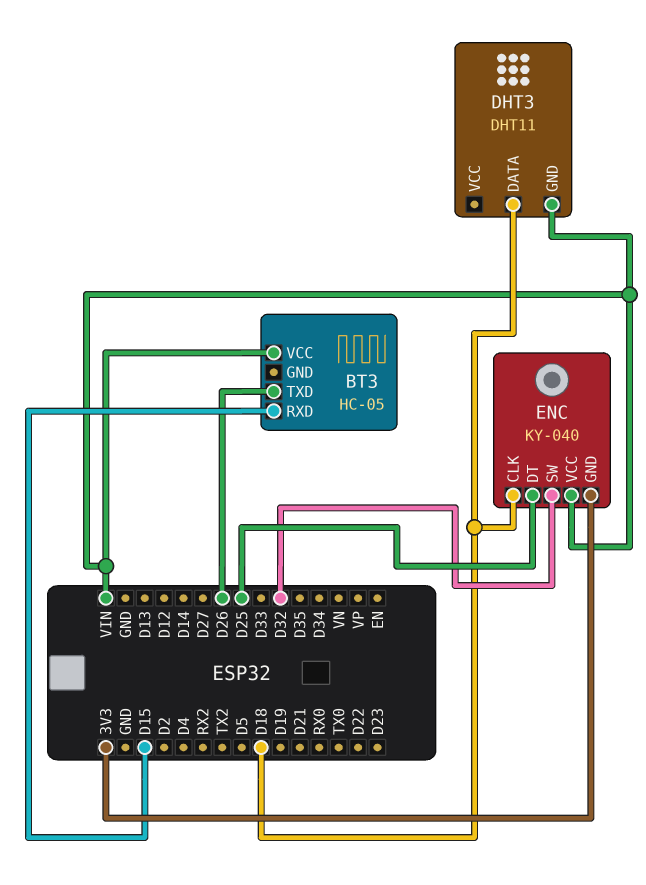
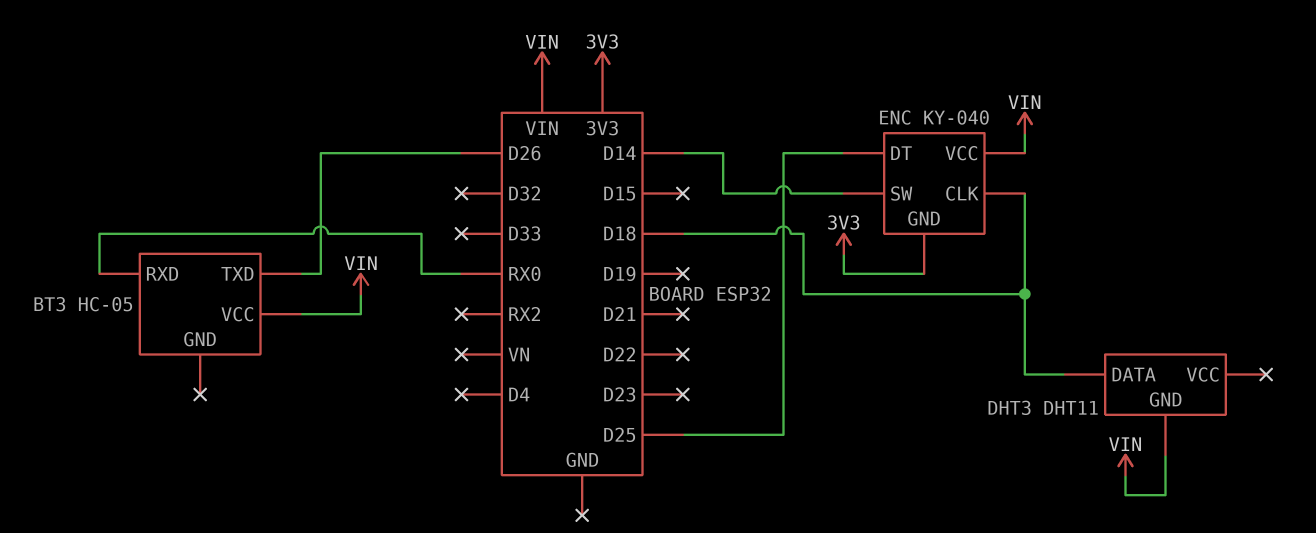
BT3 pin RXD: D15 -> RX0
ENC pin SW: D32 -> D14

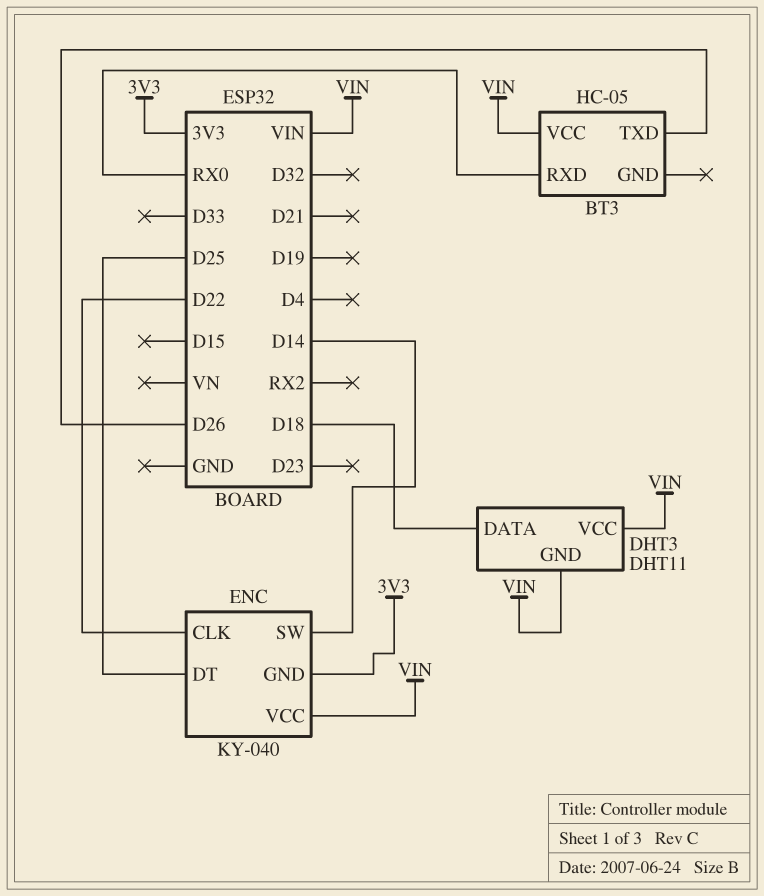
DHT3 pin VCC: none -> VIN
ENC pin CLK: D18 -> D22

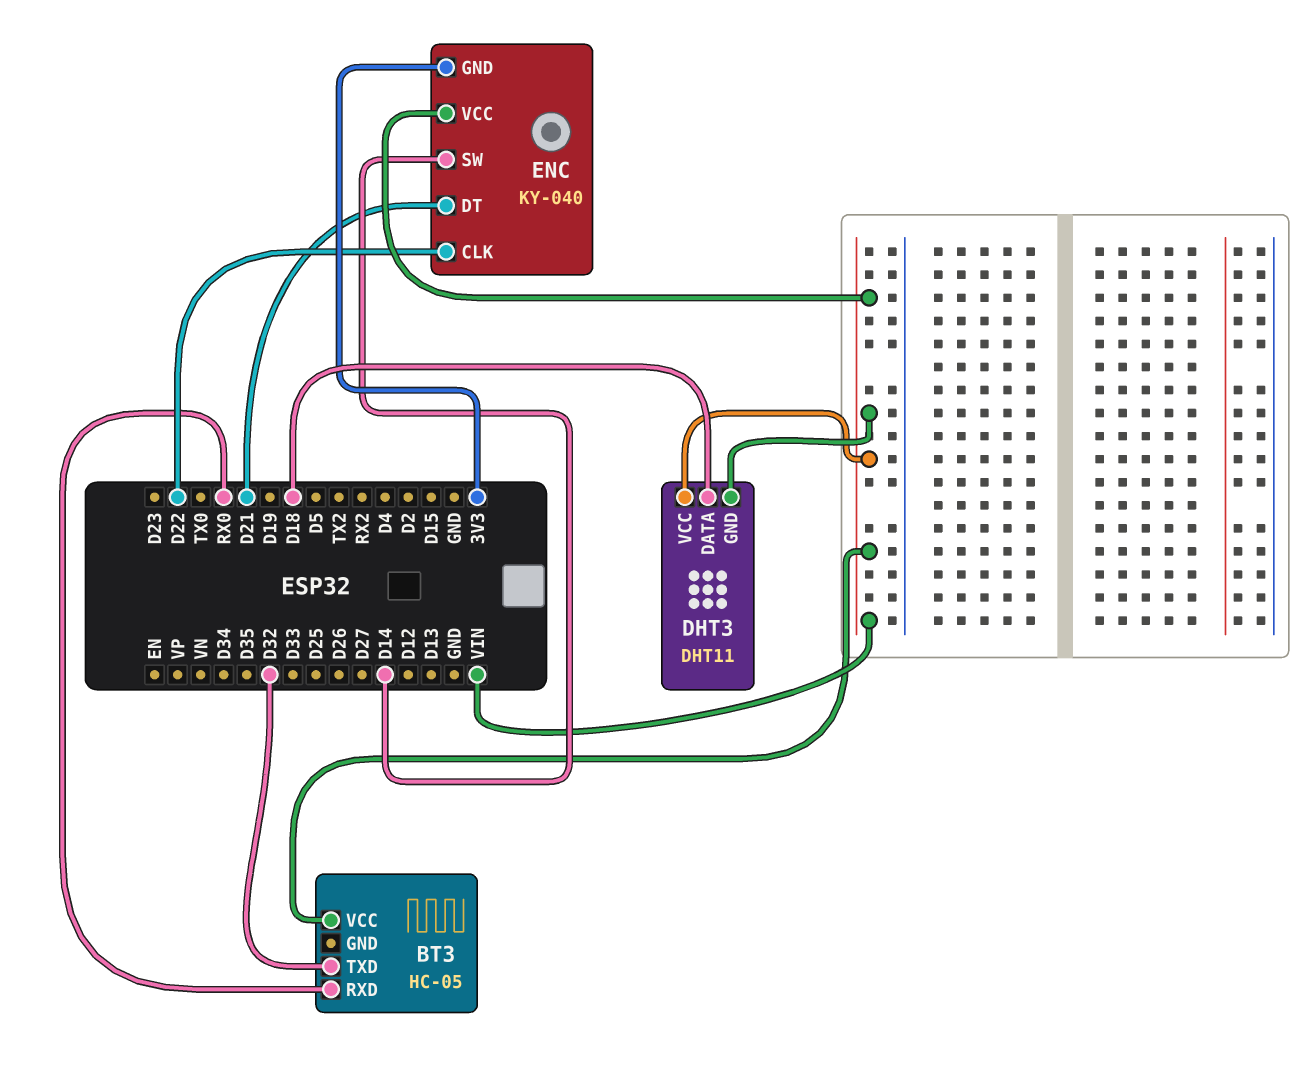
BT3 pin TXD: D26 -> D32
ENC pin DT: D25 -> D21

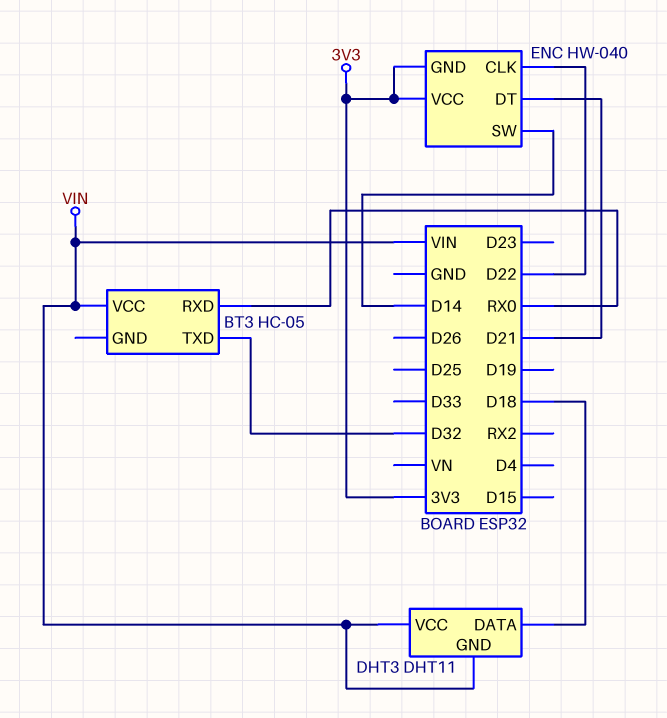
ENC: KY-040 -> HW-040
ENC pin VCC: VIN -> 3V3

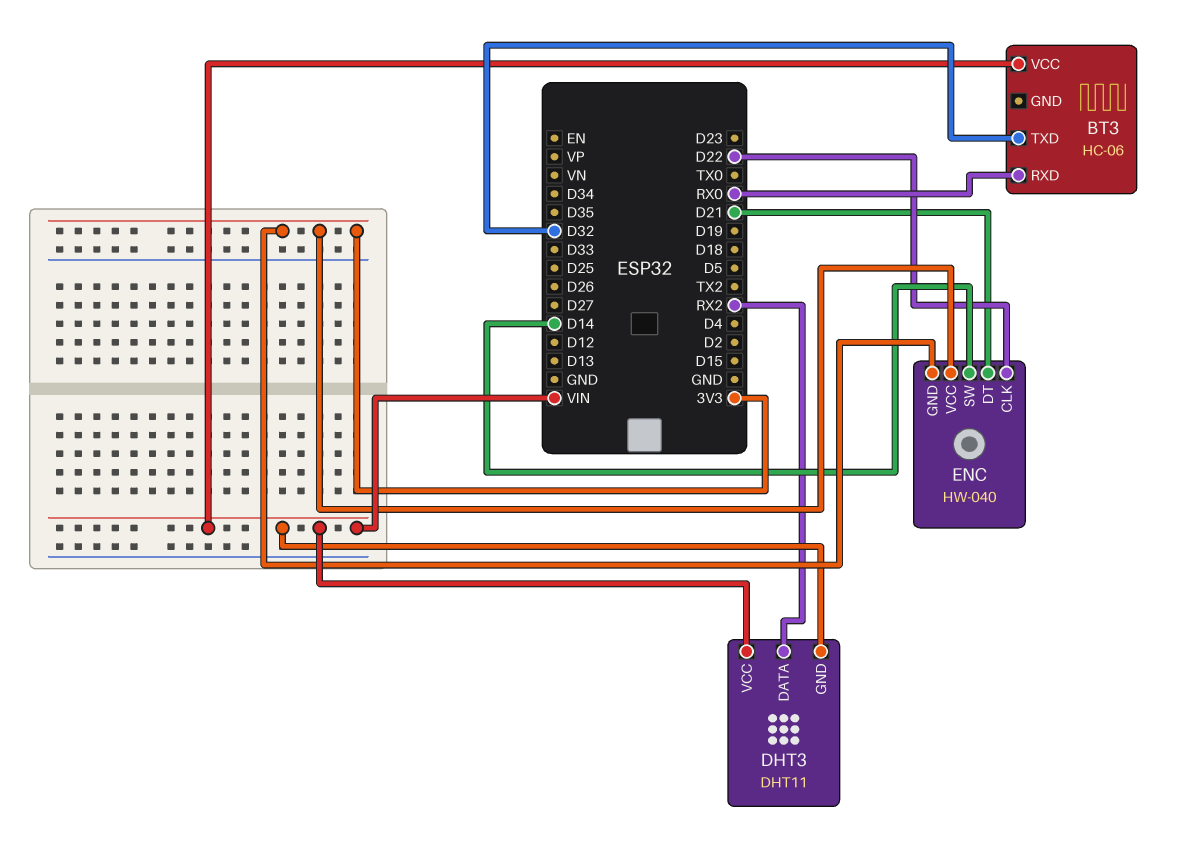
BT3: HC-05 -> HC-06
DHT3 pin DATA: D18 -> RX2

